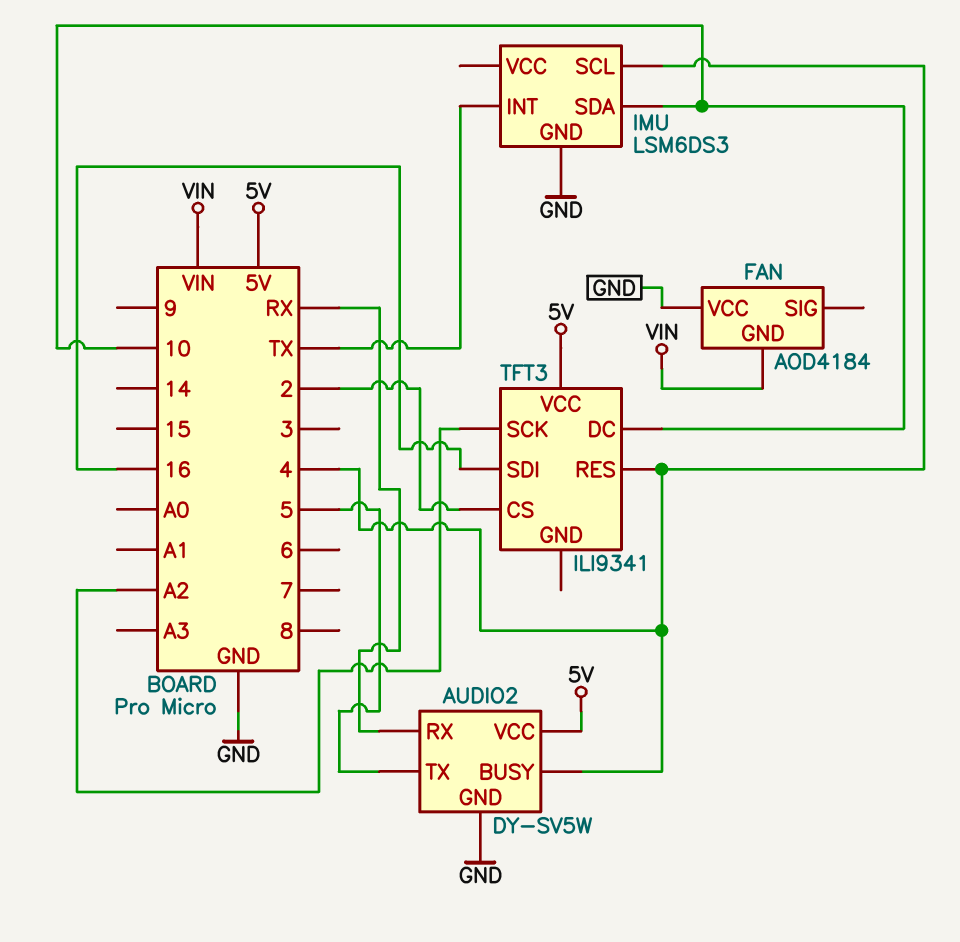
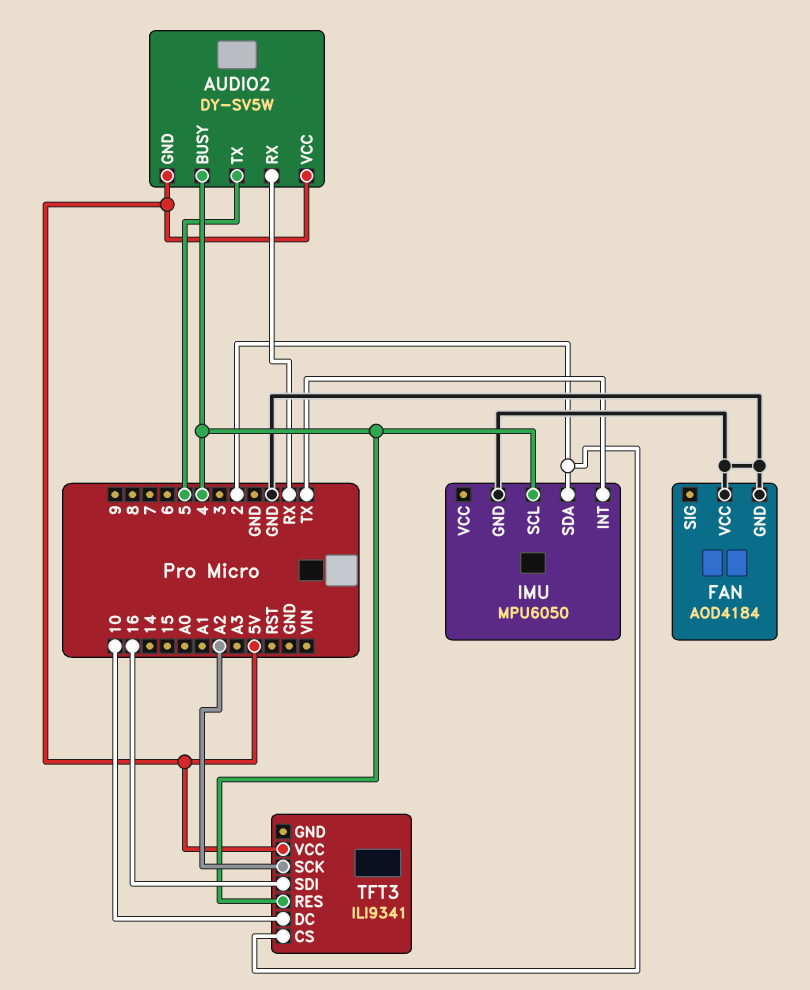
AUDIO2 pin GND: GND -> 5V
FAN pin GND: VIN -> GND
IMU: LSM6DS3 -> MPU6050
IMU pin SDA: 10 -> 2

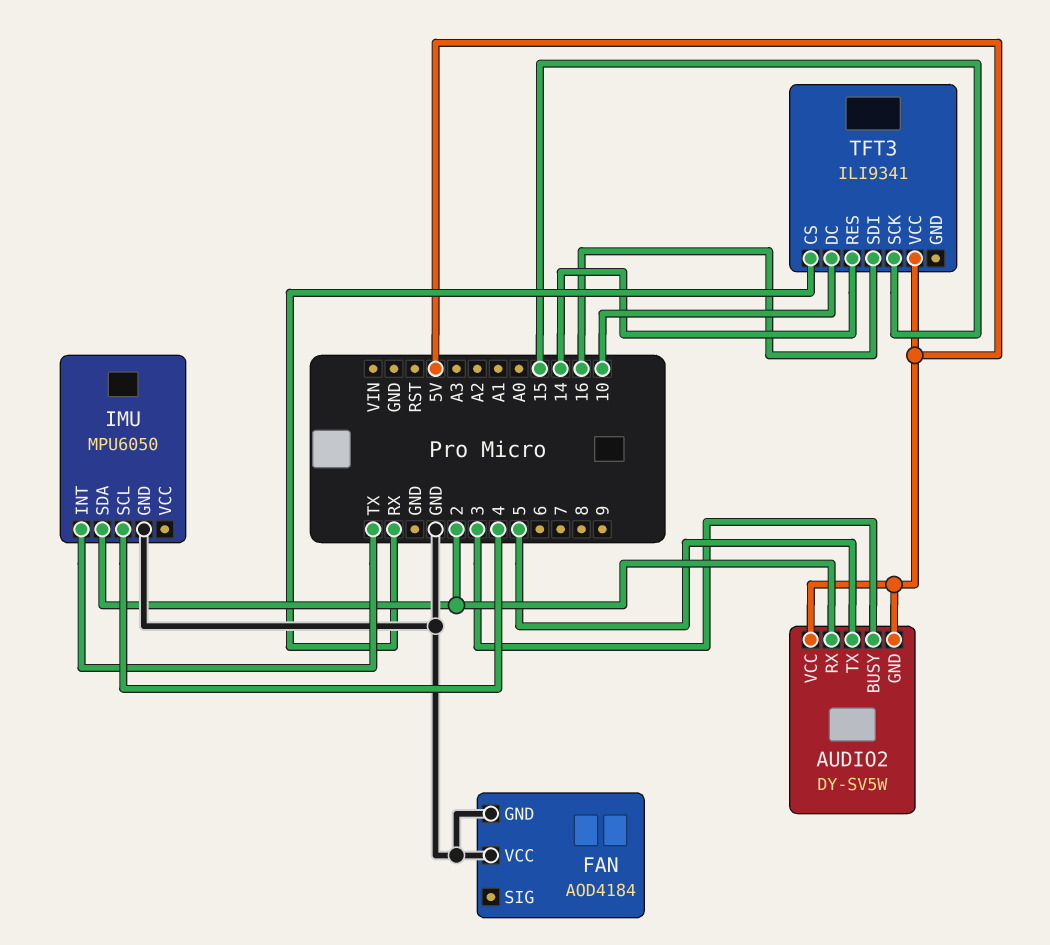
AUDIO2 pin BUSY: 4 -> 3
AUDIO2 pin RX: RX -> 2
TFT3 pin CS: 2 -> RX
TFT3 pin RES: 4 -> 14
TFT3 pin SCK: A2 -> 15

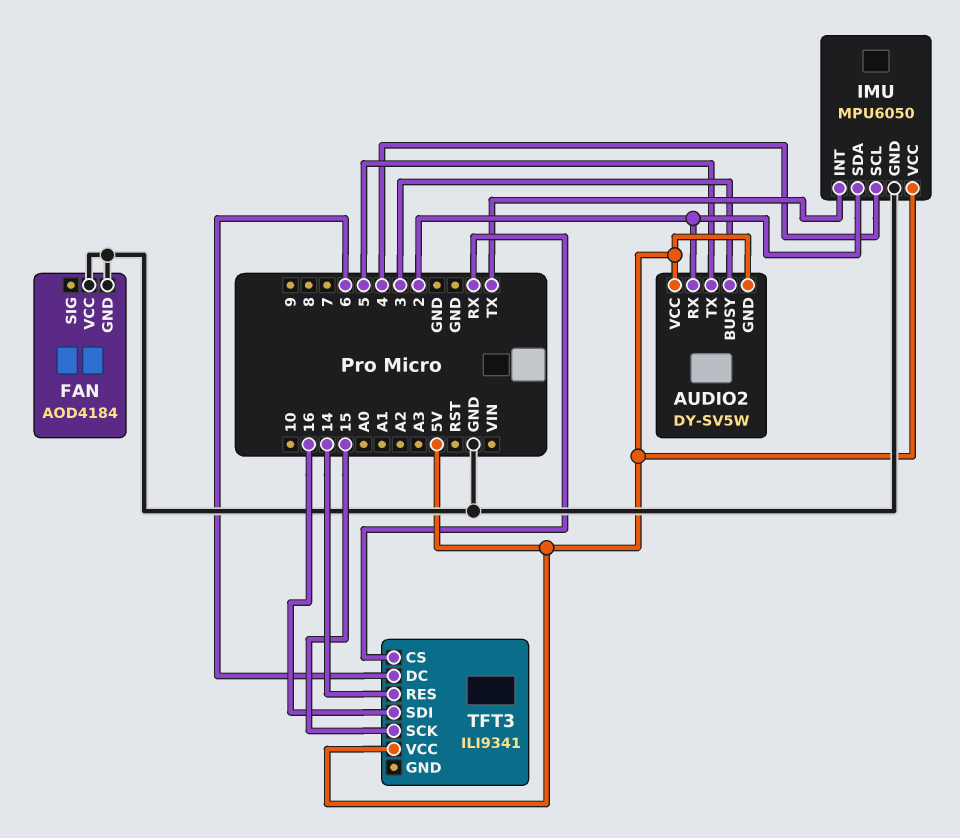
IMU pin VCC: none -> 5V
TFT3 pin DC: 10 -> 6

